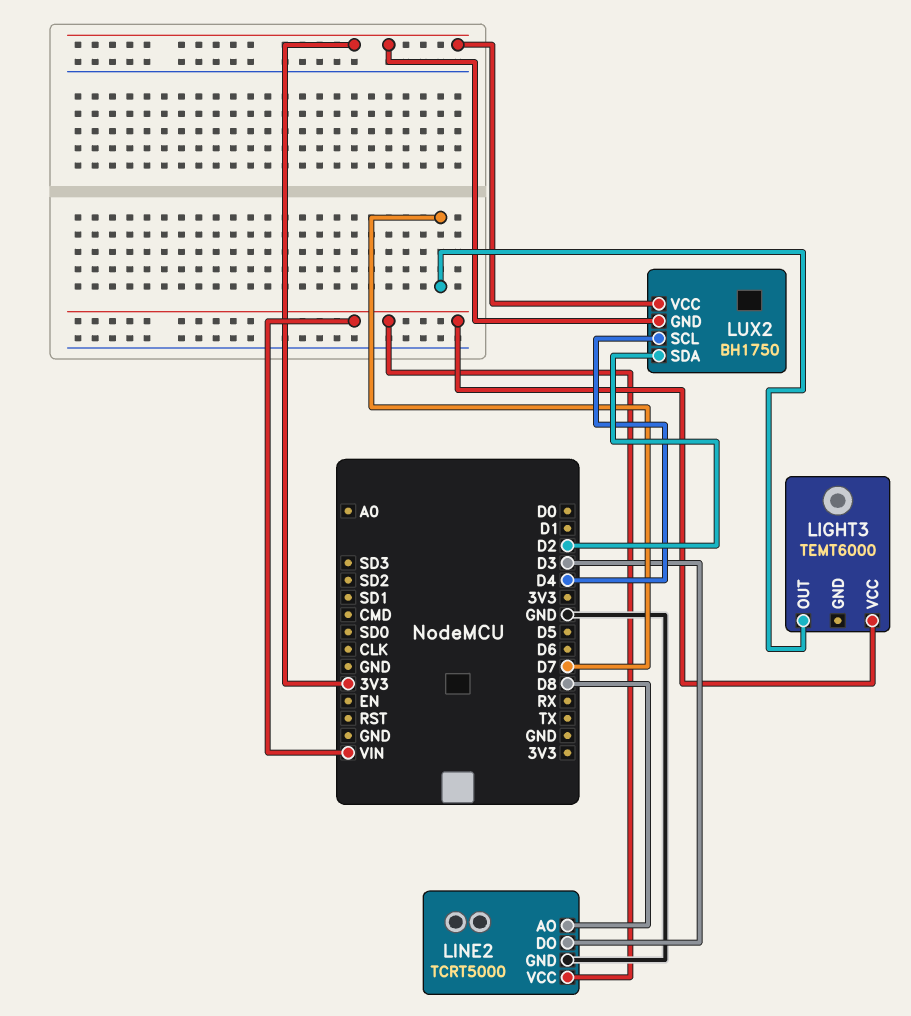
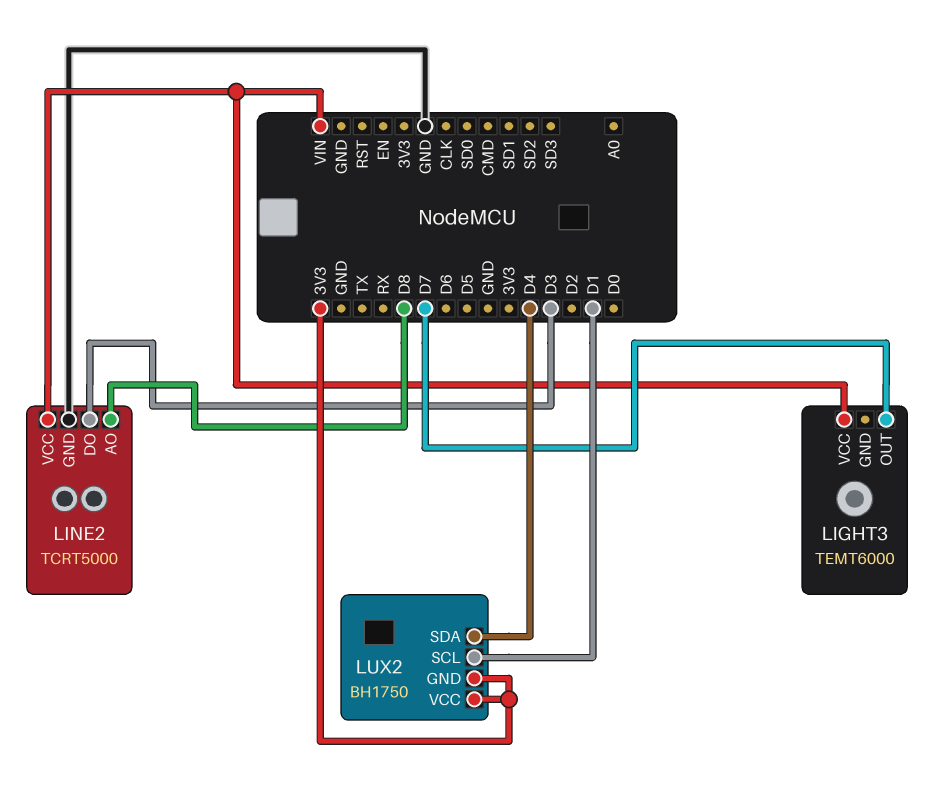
LUX2 pin SCL: D4 -> D1
LUX2 pin SDA: D2 -> D4

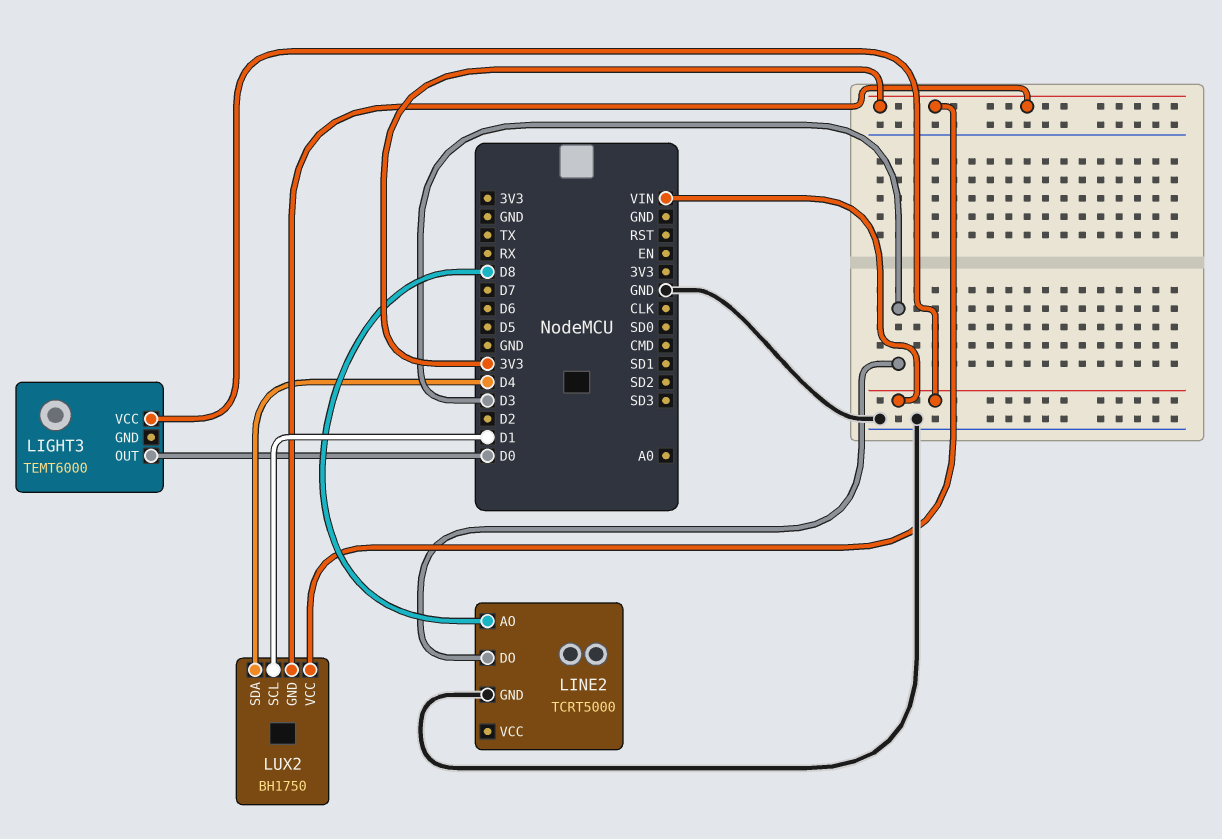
LIGHT3 pin OUT: D7 -> D0
LINE2 pin VCC: VIN -> none

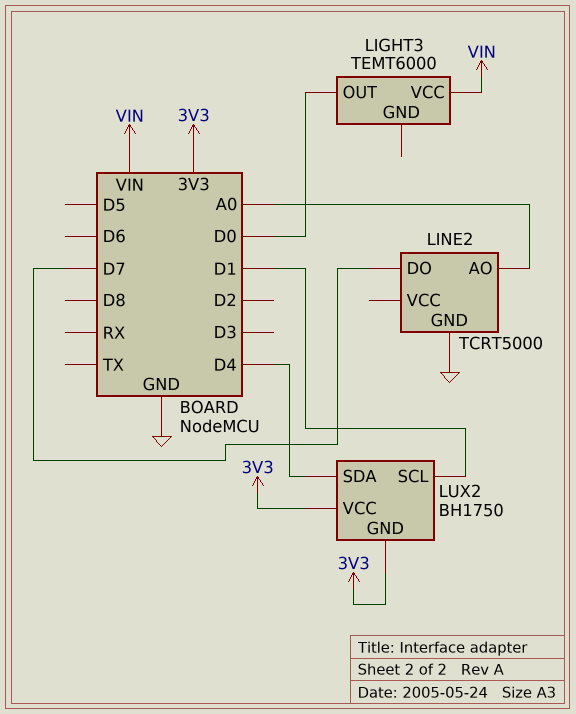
LINE2 pin AO: D8 -> A0
LINE2 pin DO: D3 -> D7

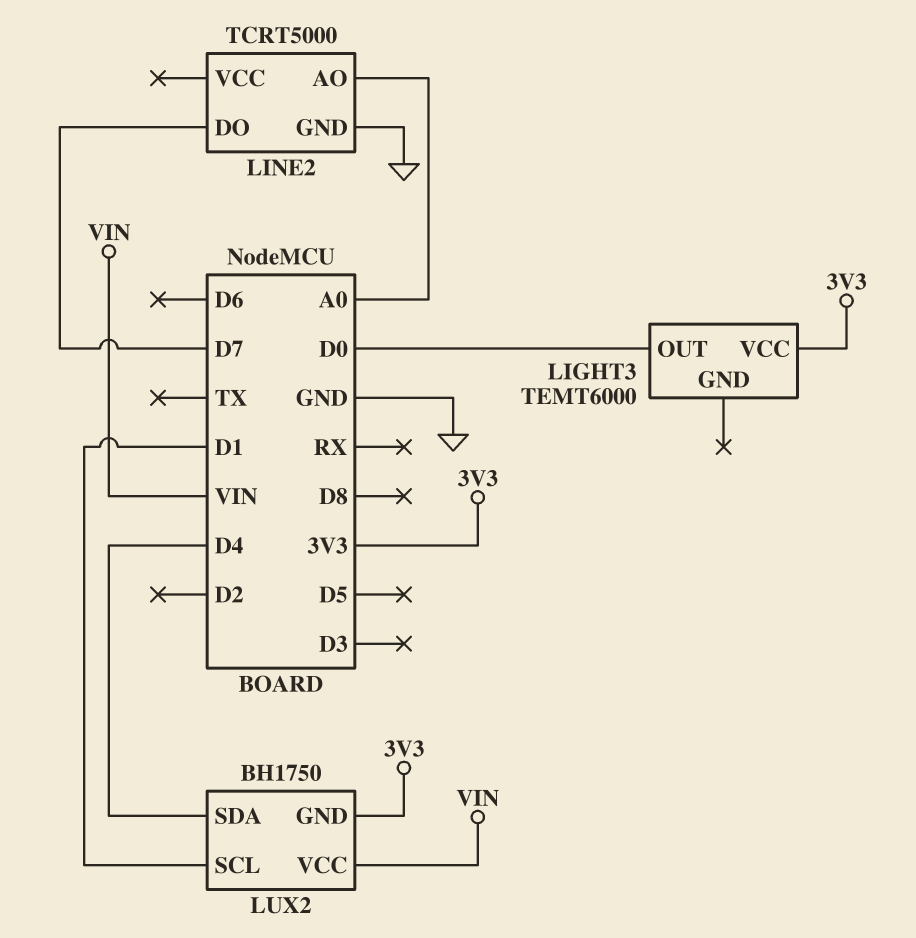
LIGHT3 pin VCC: VIN -> 3V3
LUX2 pin VCC: 3V3 -> VIN

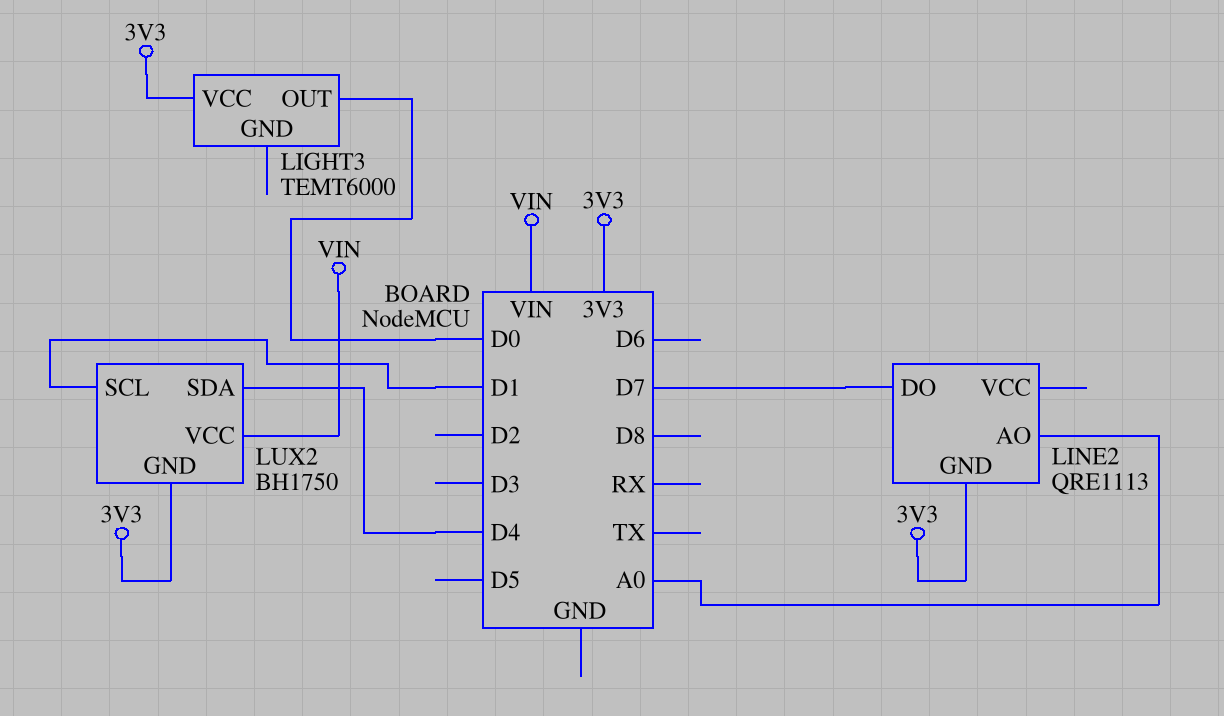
LINE2: TCRT5000 -> QRE1113
LINE2 pin GND: GND -> 3V3

